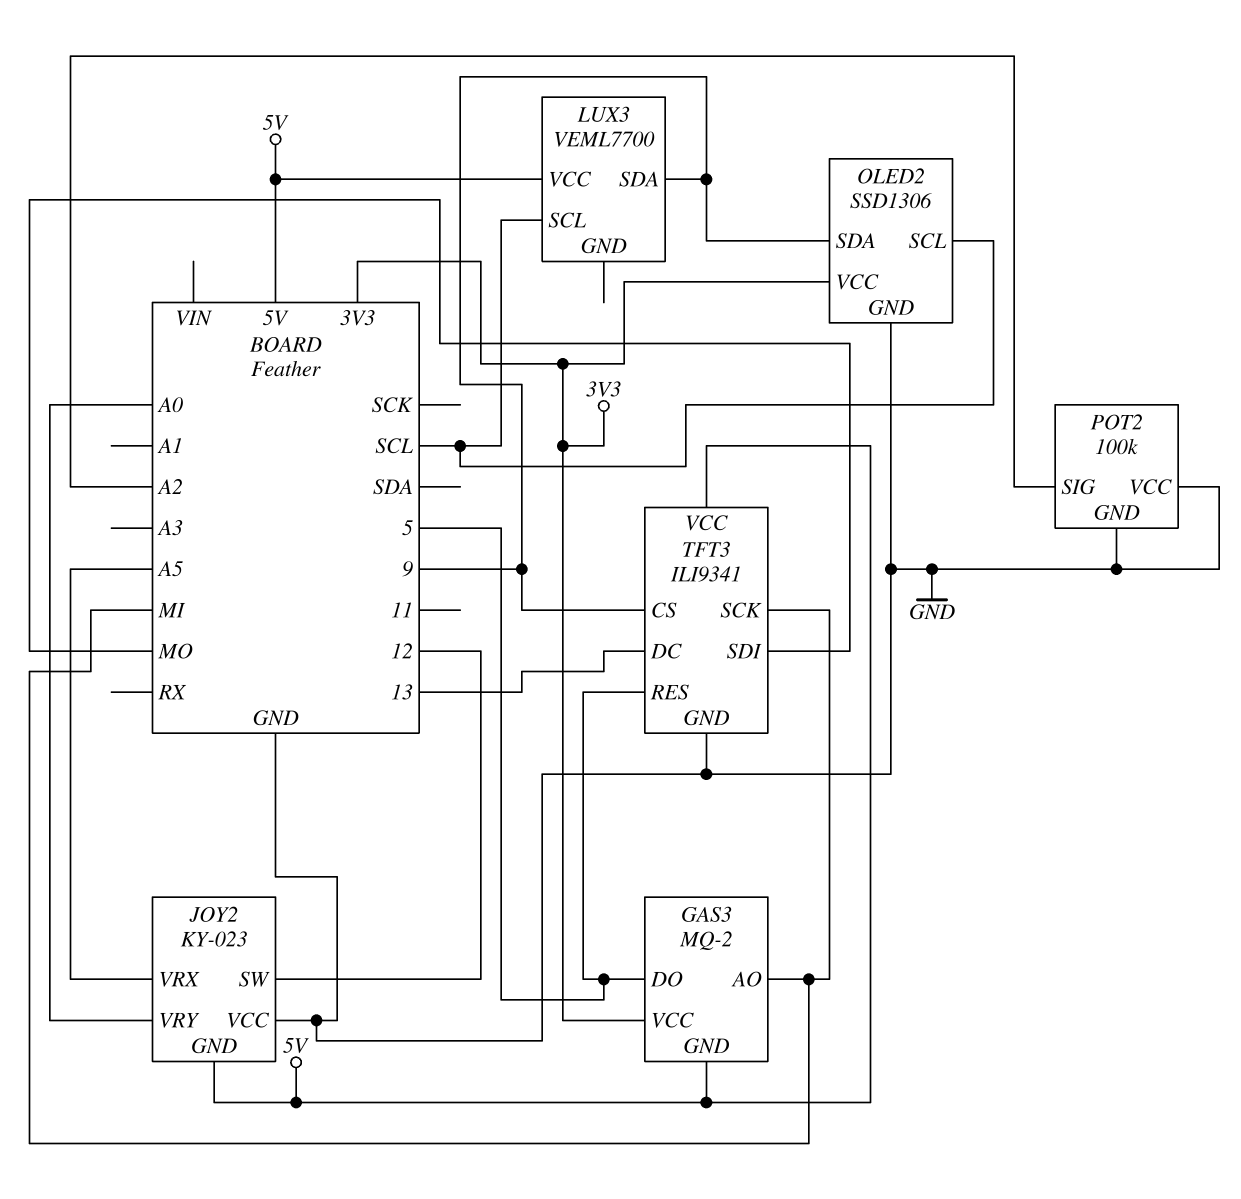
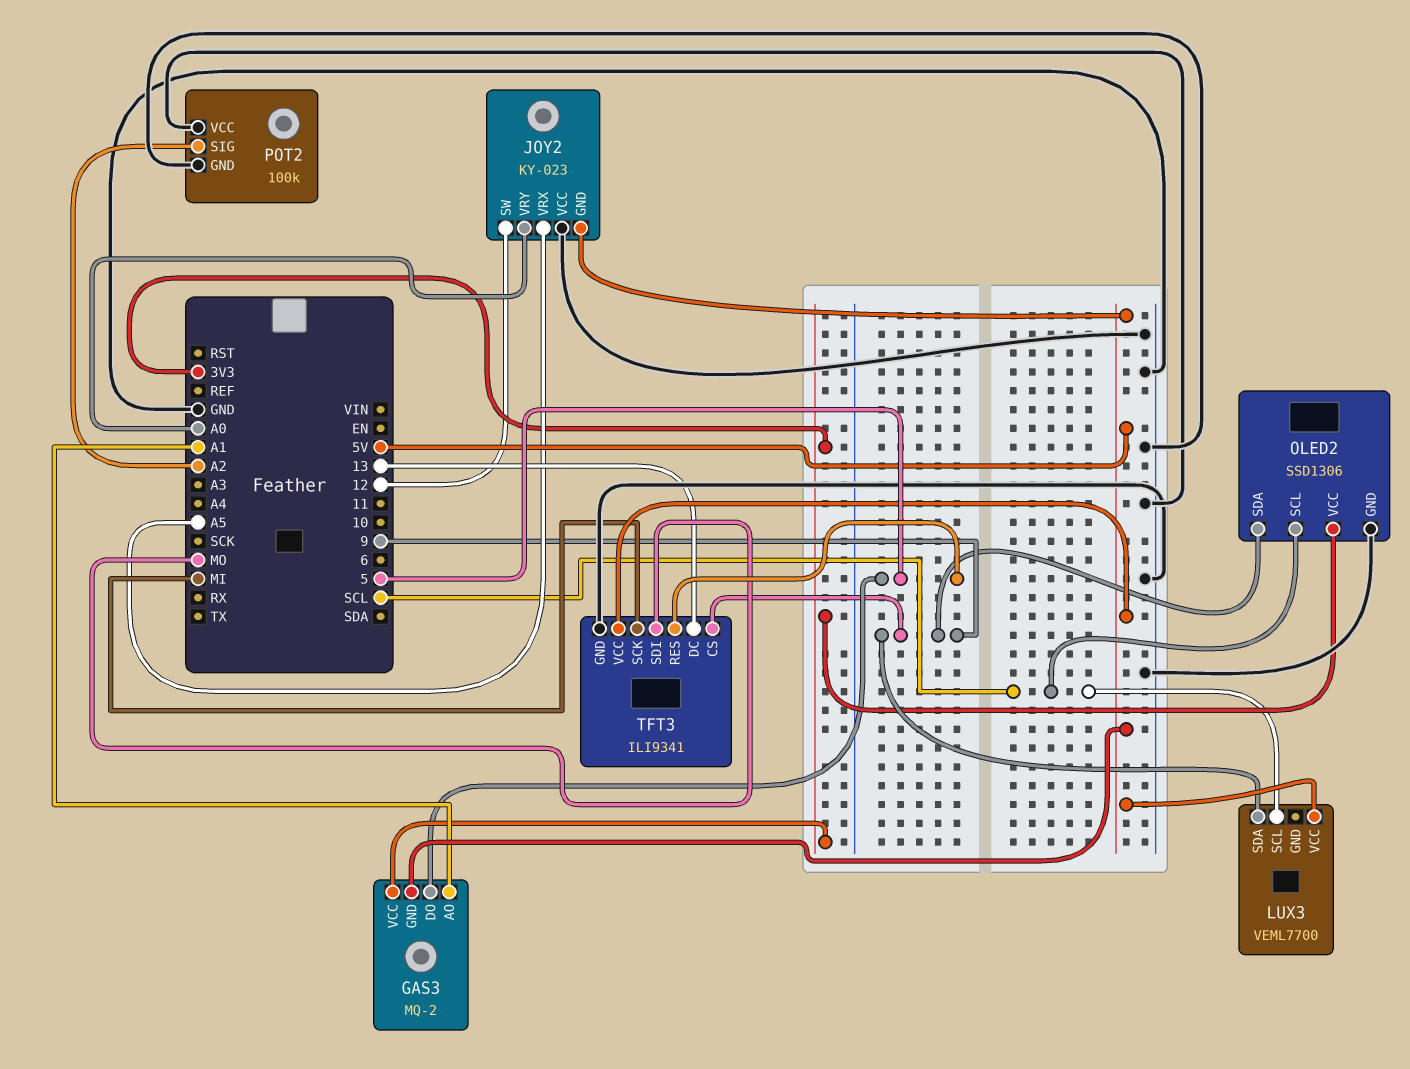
GAS3 pin AO: MI -> A1

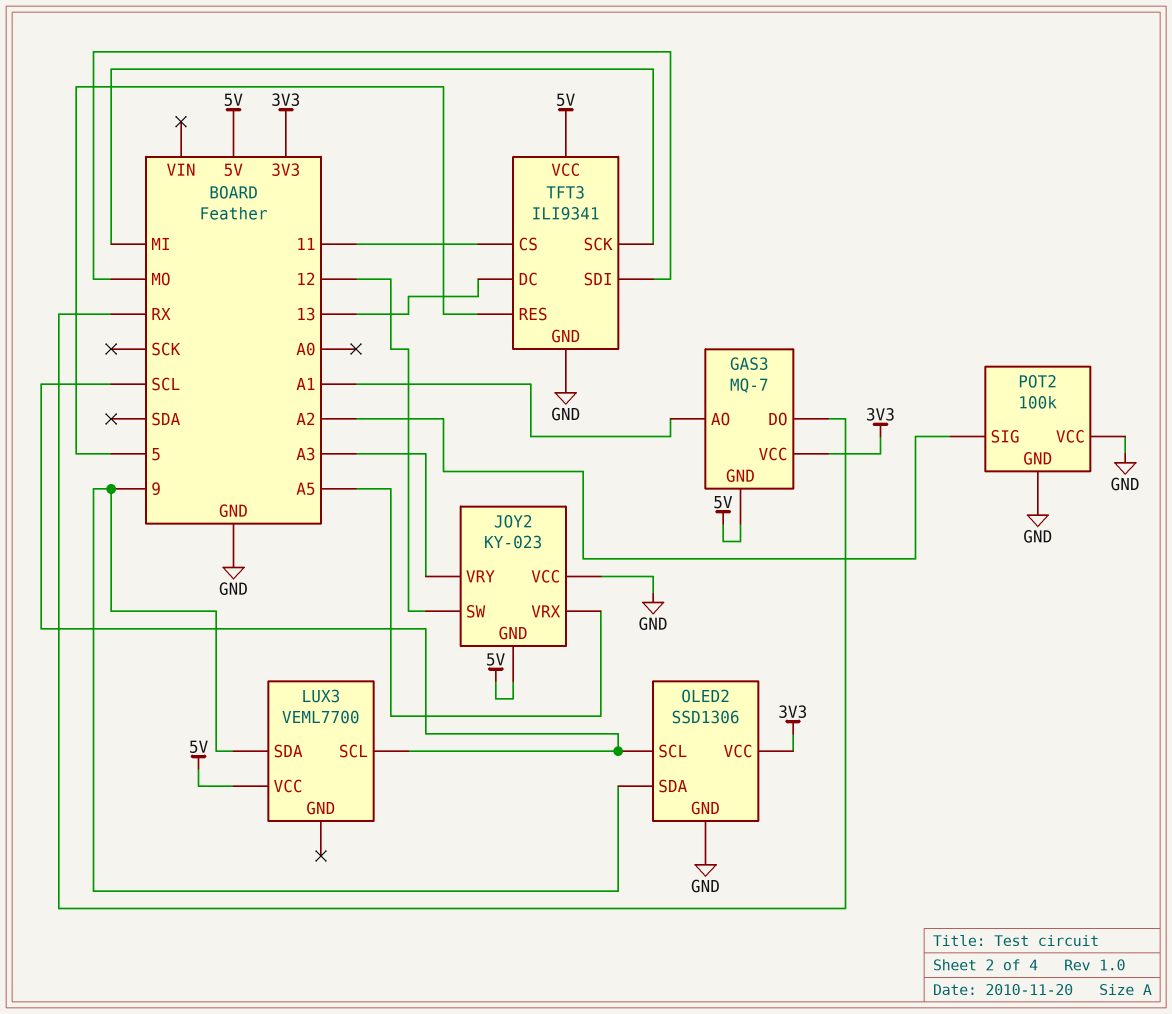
GAS3: MQ-2 -> MQ-7
GAS3 pin DO: 5 -> RX
JOY2 pin VRY: A0 -> A3
TFT3 pin CS: 9 -> 11

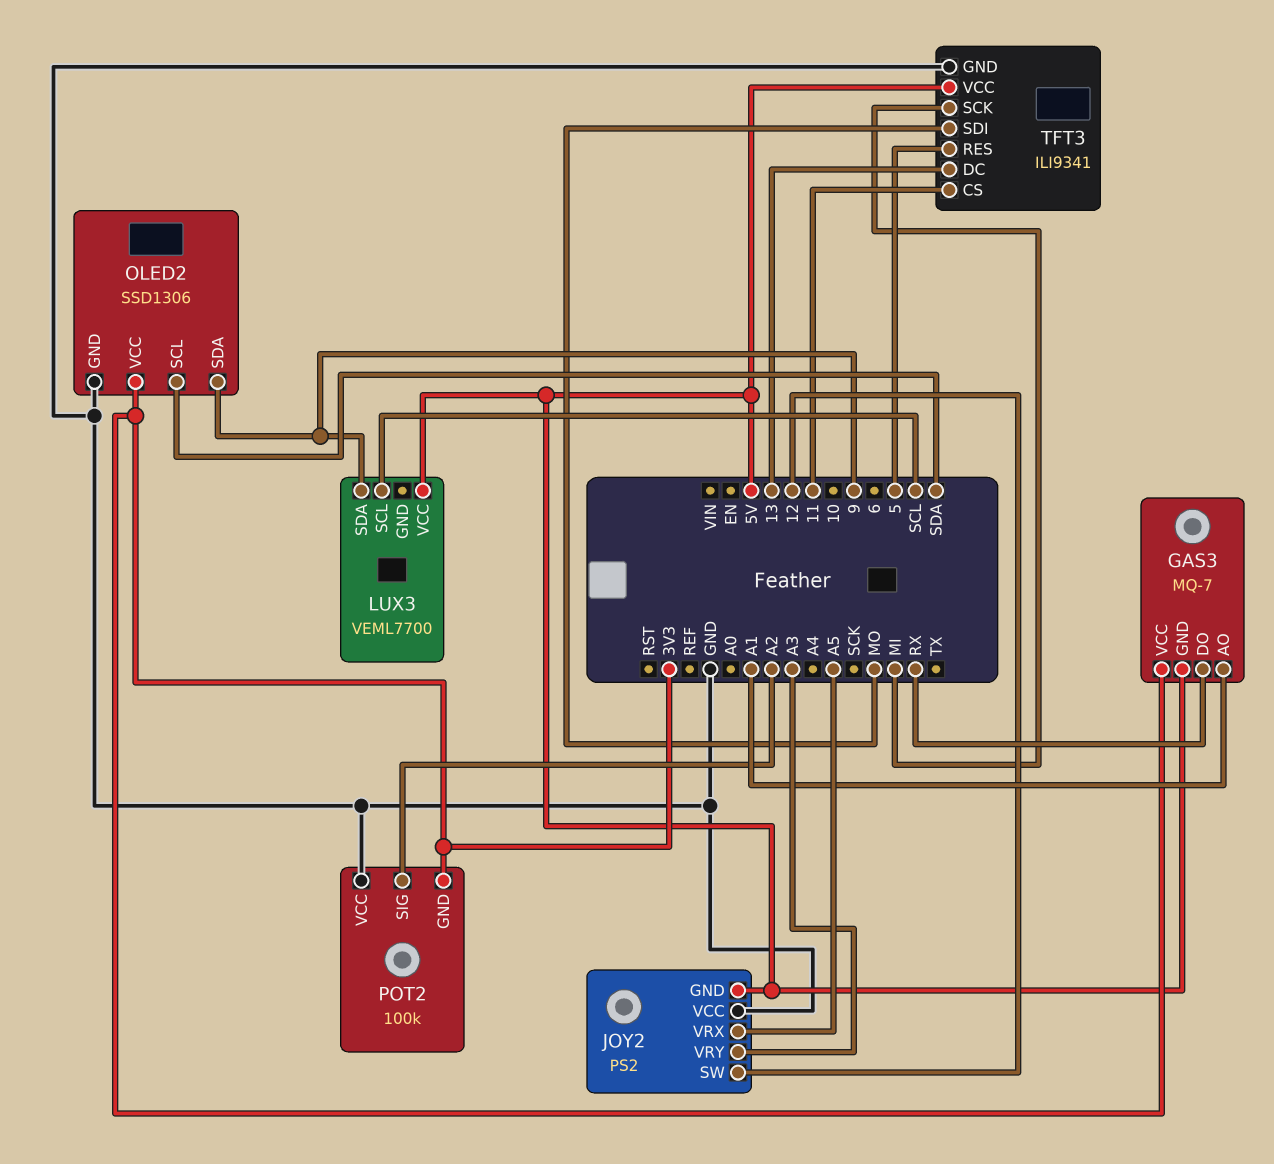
JOY2: KY-023 -> PS2
OLED2 pin SCL: SCL -> SDA
POT2 pin GND: GND -> 3V3

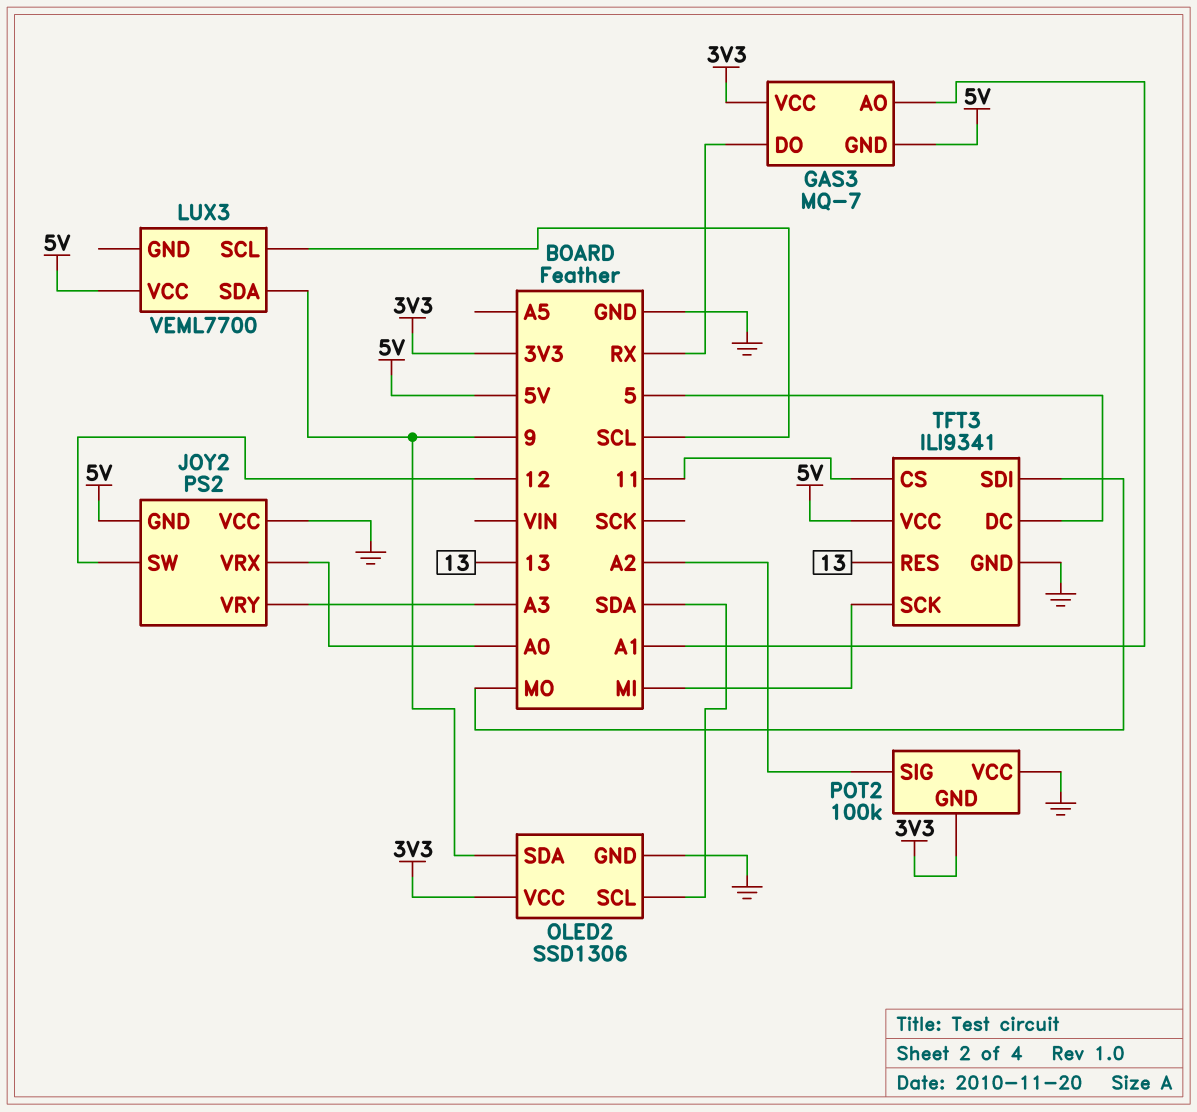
JOY2 pin VRX: A5 -> A0
TFT3 pin DC: 13 -> 5
TFT3 pin RES: 5 -> 13

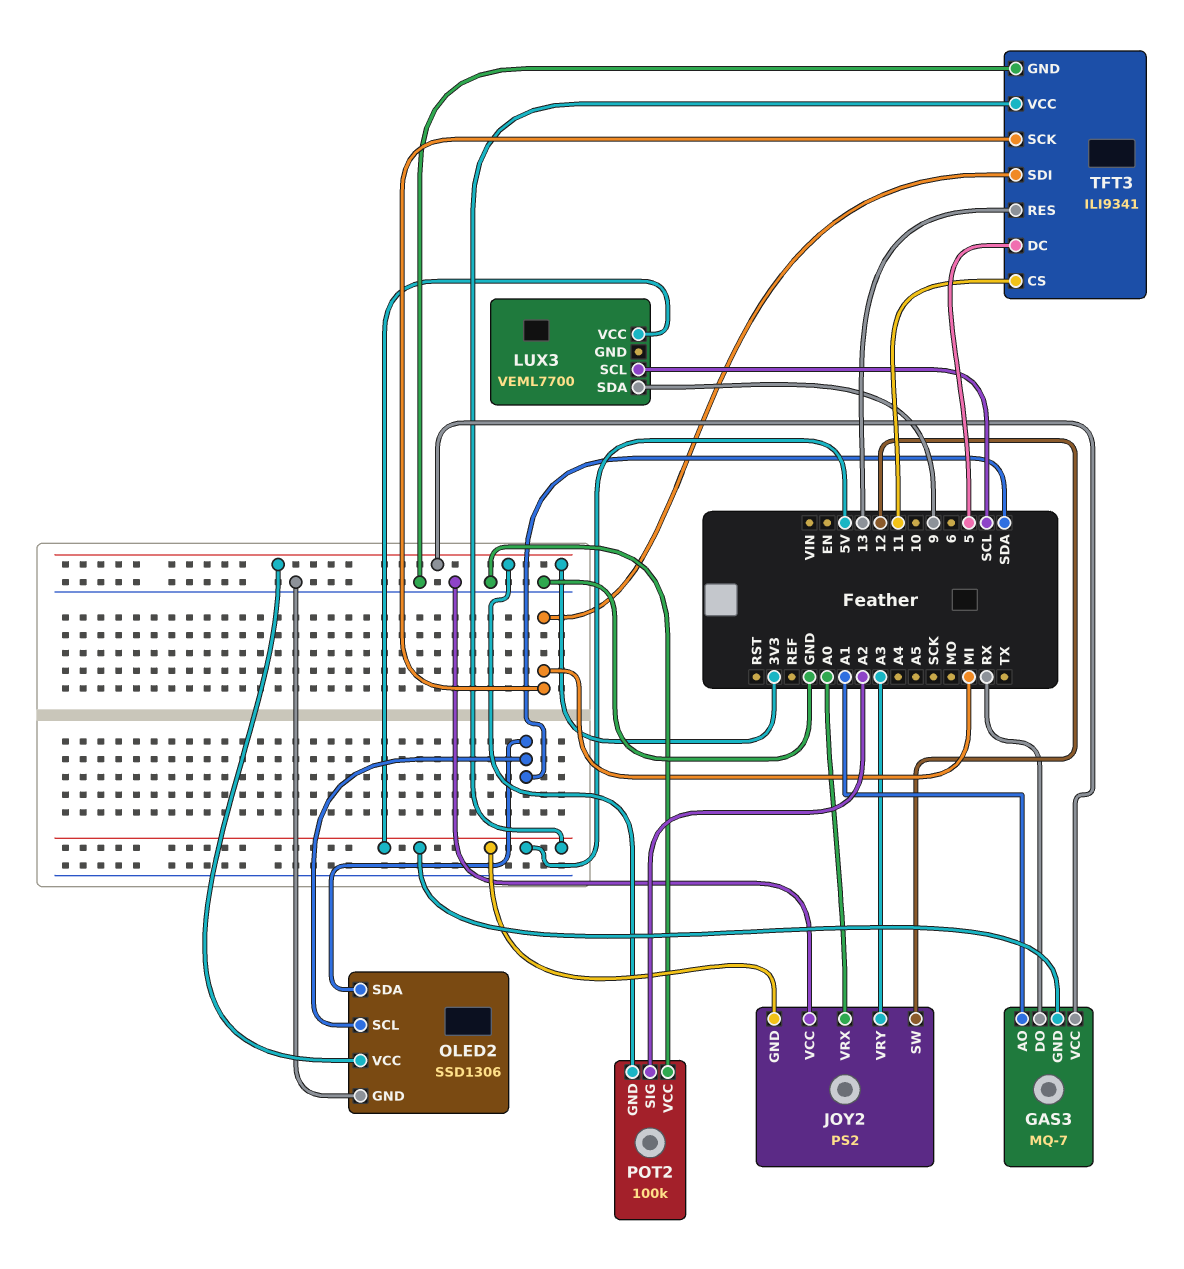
OLED2 pin SDA: 9 -> SDA
TFT3 pin SDI: MO -> MI

